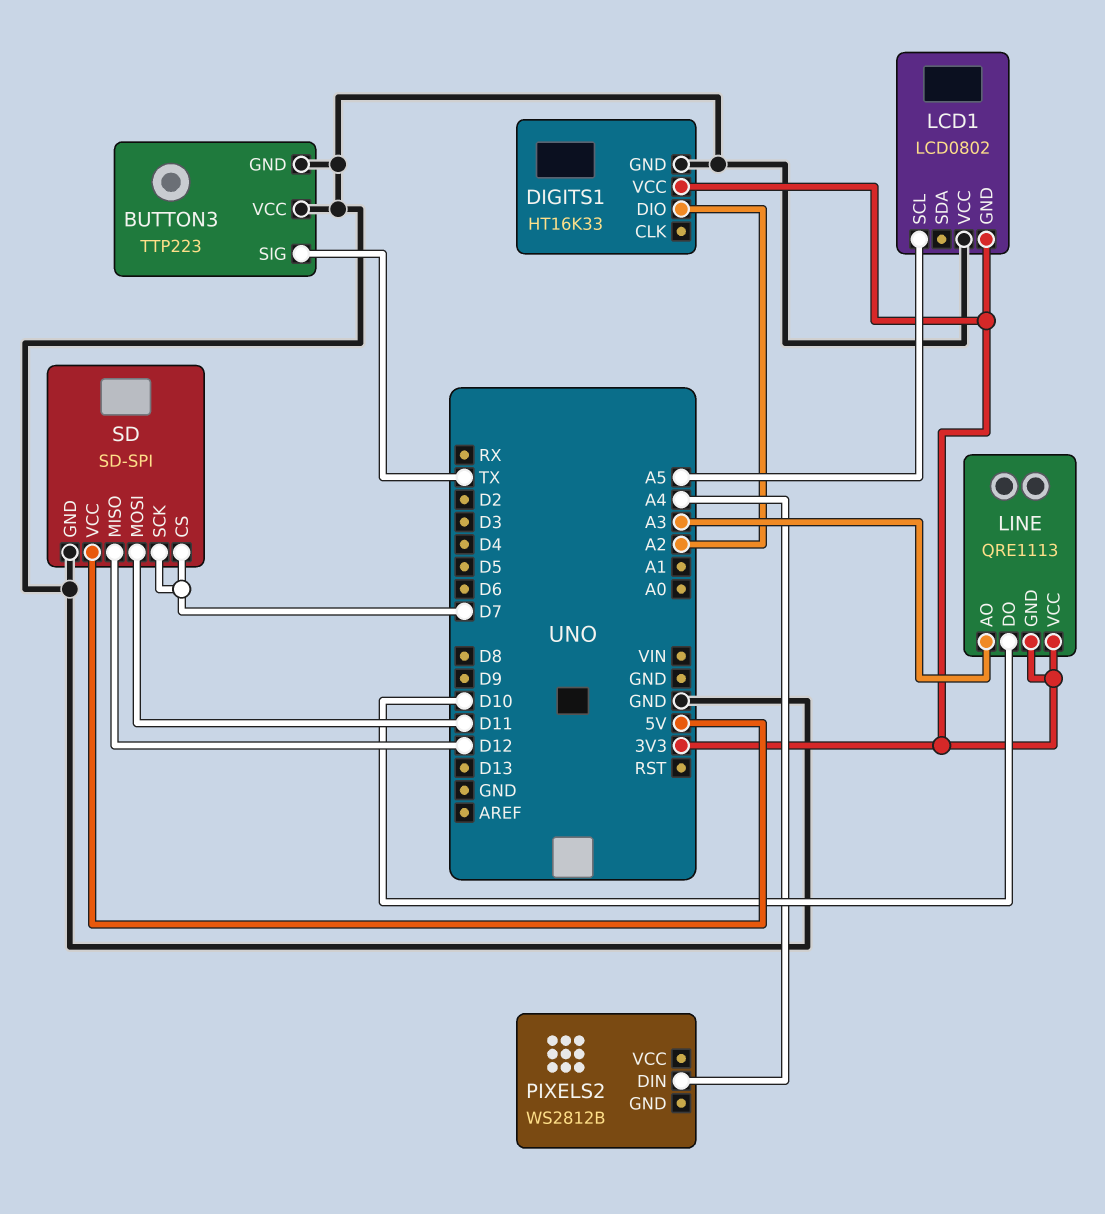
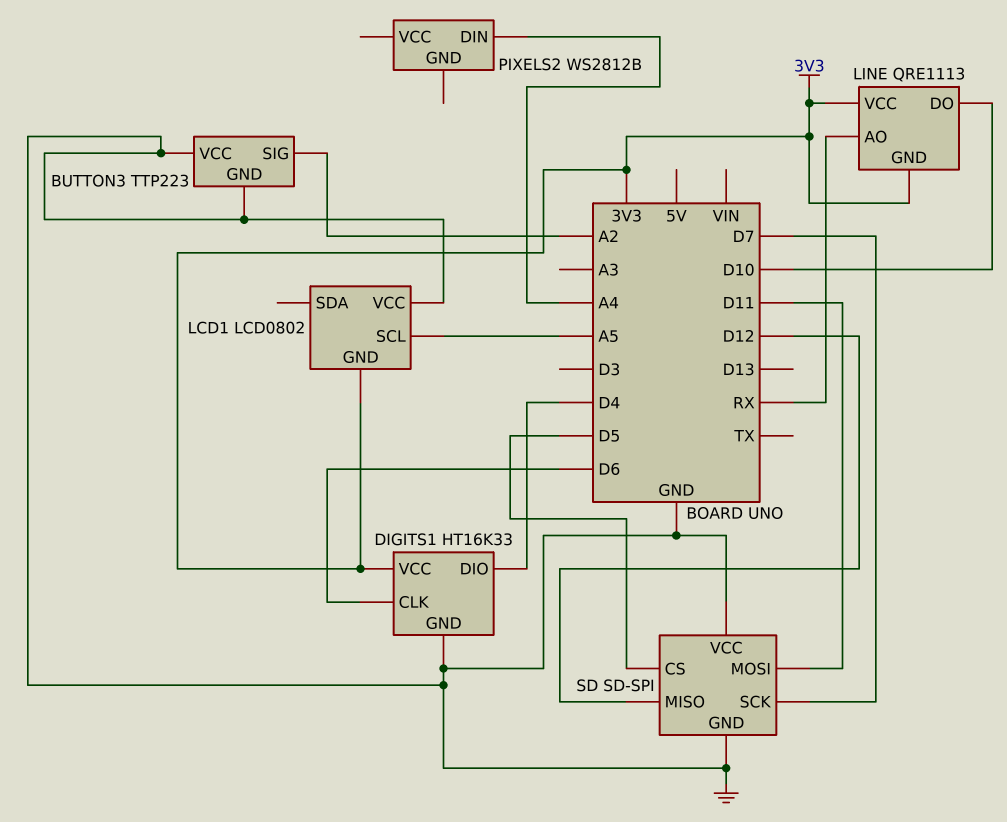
BUTTON3 pin SIG: TX -> A2
DIGITS1 pin CLK: none -> D6
DIGITS1 pin DIO: A2 -> D4
LINE pin AO: A3 -> RX
SD pin CS: D7 -> D5
SD pin VCC: 5V -> GND

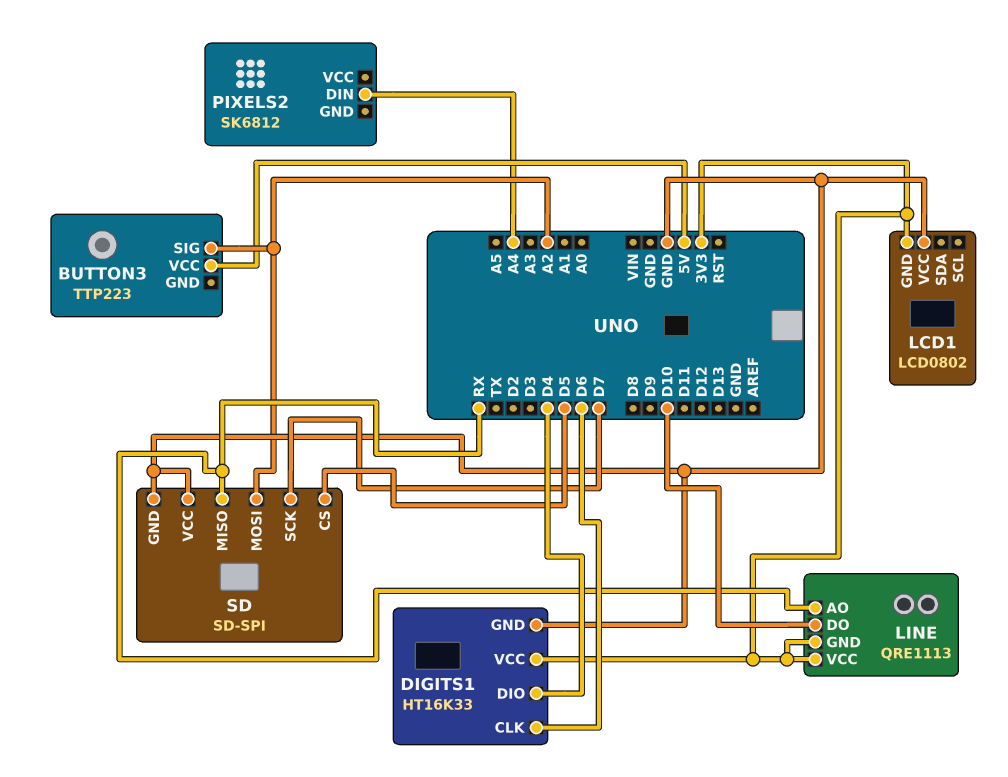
BUTTON3 pin GND: GND -> none
BUTTON3 pin VCC: GND -> 5V
LCD1 pin SCL: A5 -> none
PIXELS2: WS2812B -> SK6812
SD pin MISO: D12 -> RX
SD pin MOSI: D11 -> A2

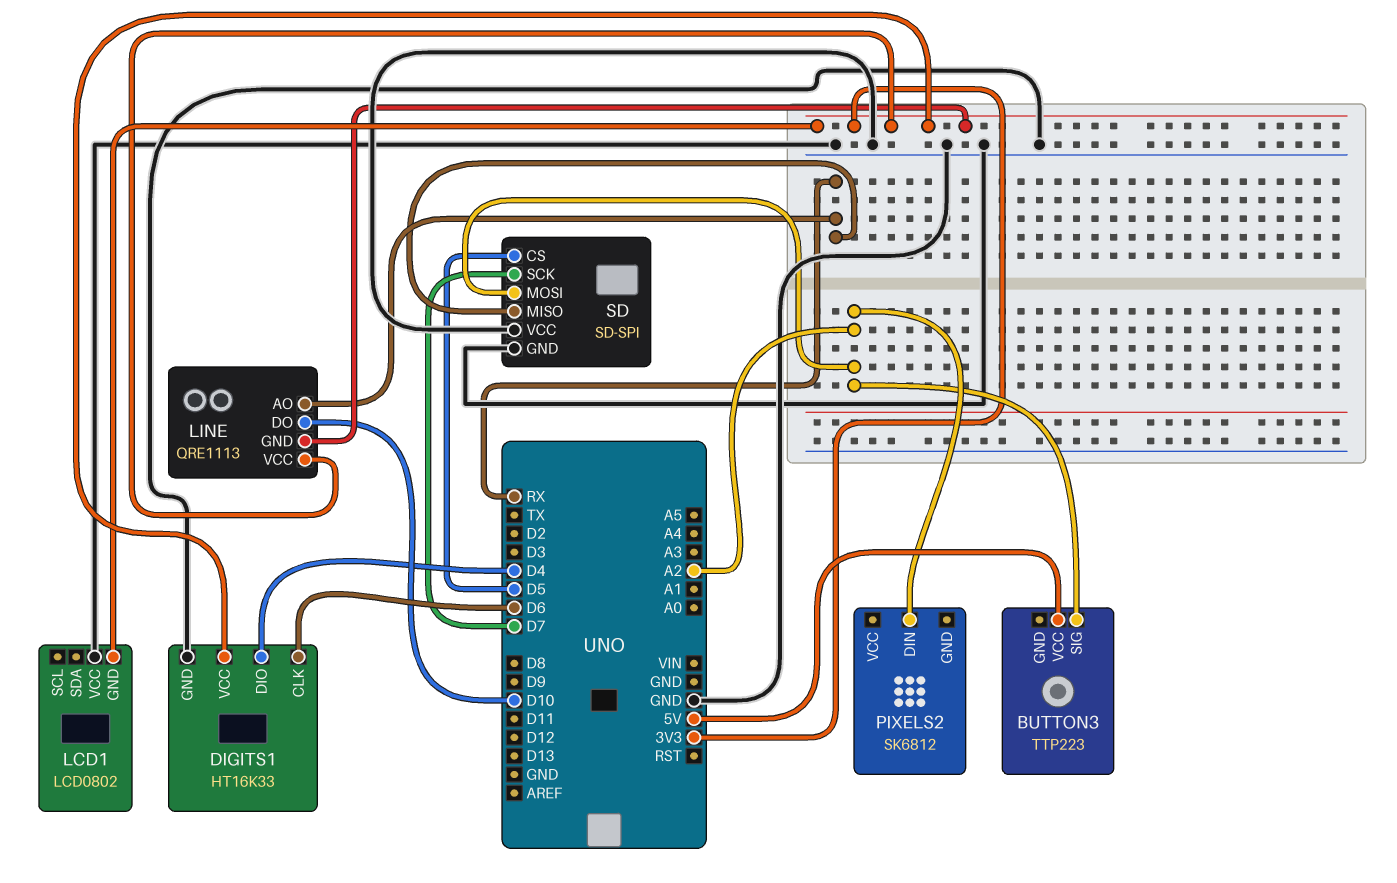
PIXELS2 pin DIN: A4 -> A2

